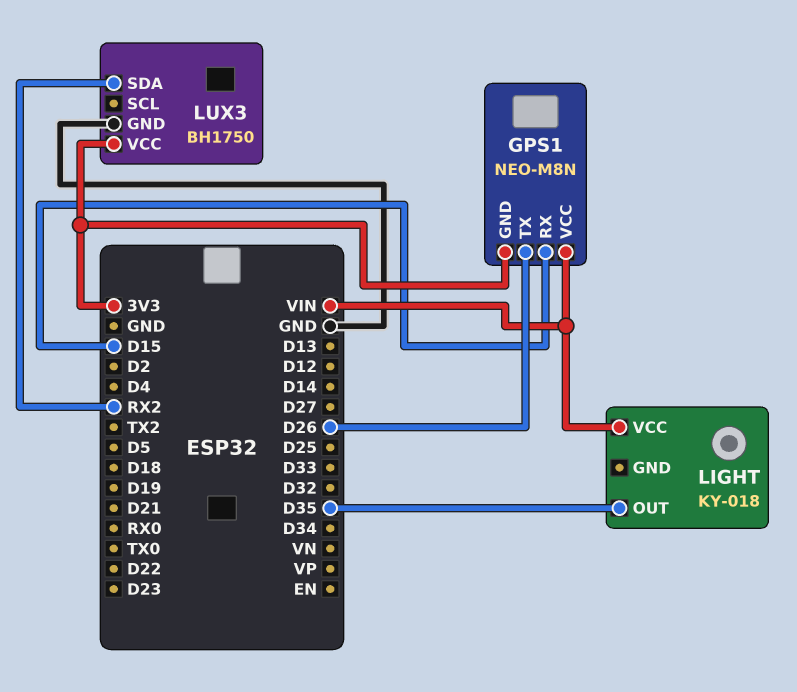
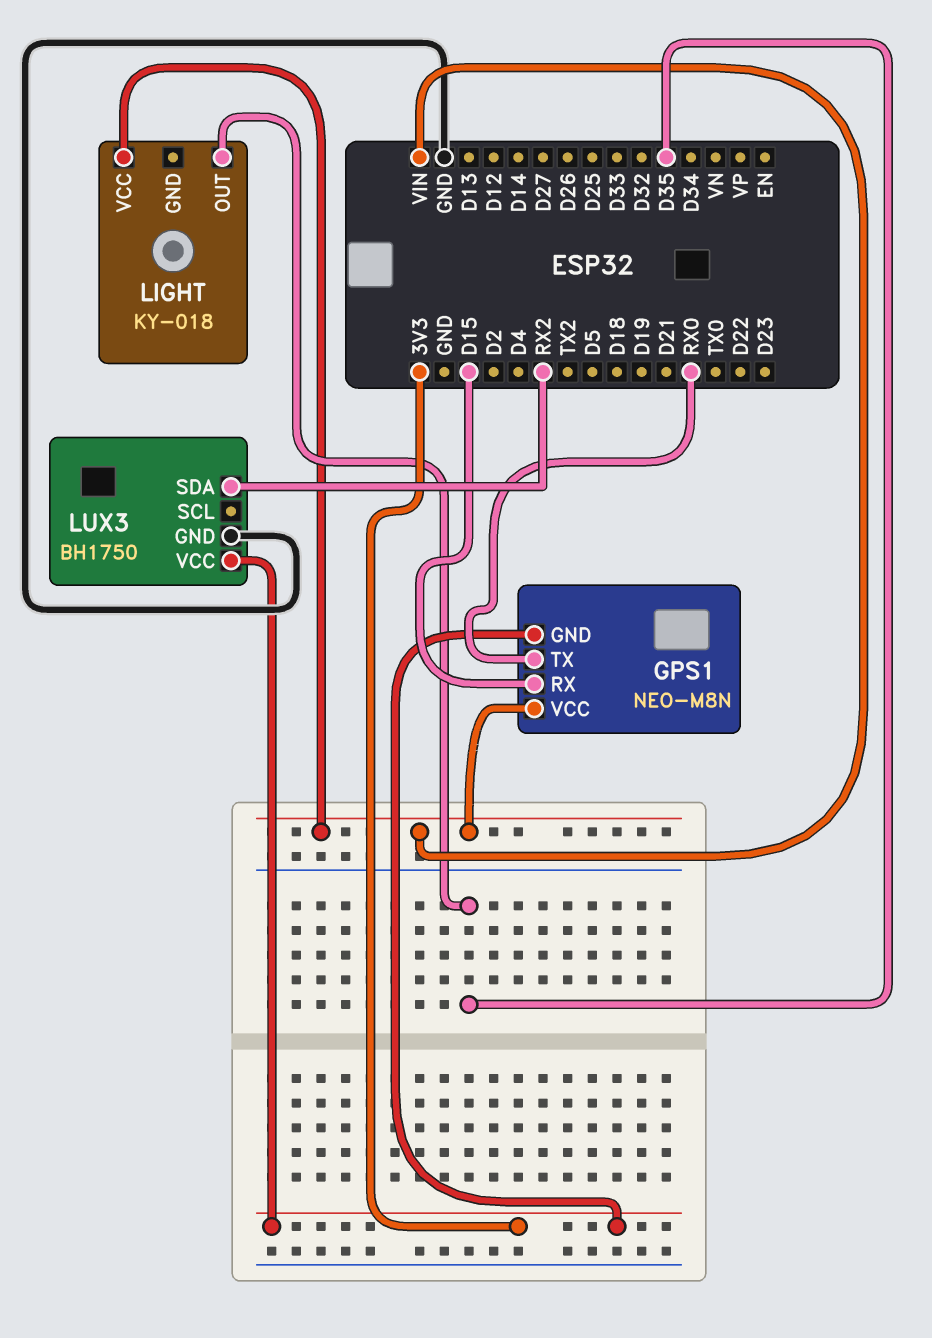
GPS1 pin TX: D26 -> RX0

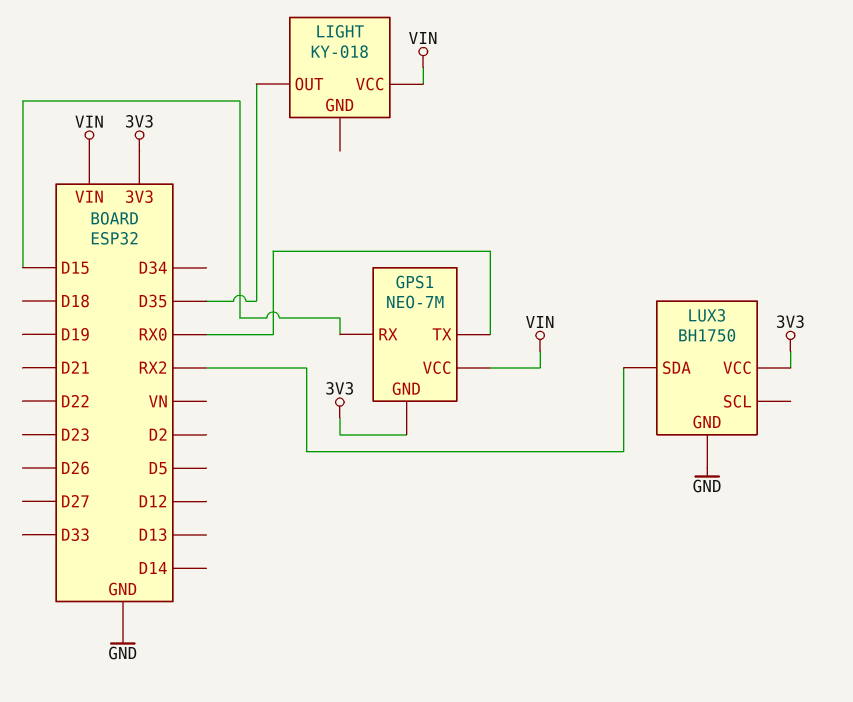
GPS1: NEO-M8N -> NEO-7M

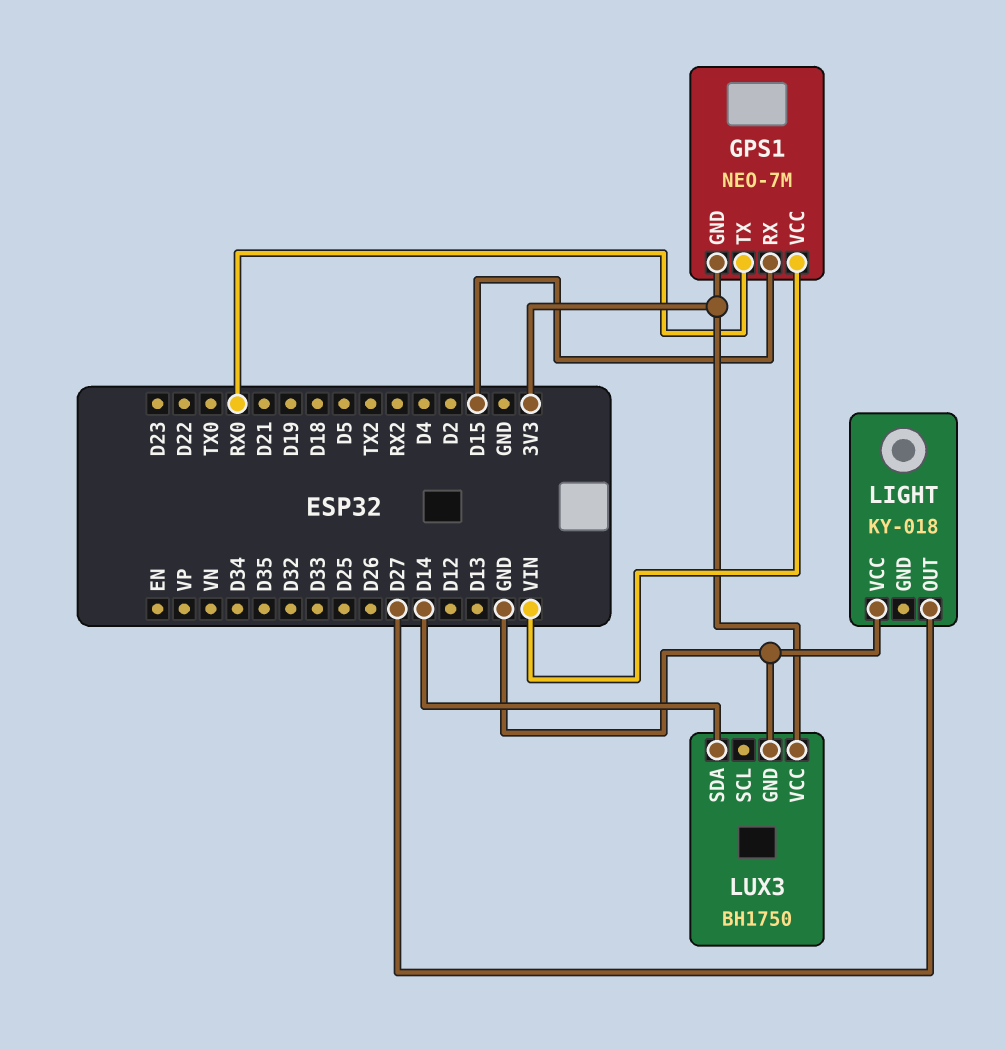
LIGHT pin OUT: D35 -> D27
LIGHT pin VCC: VIN -> GND
LUX3 pin SDA: RX2 -> D14

